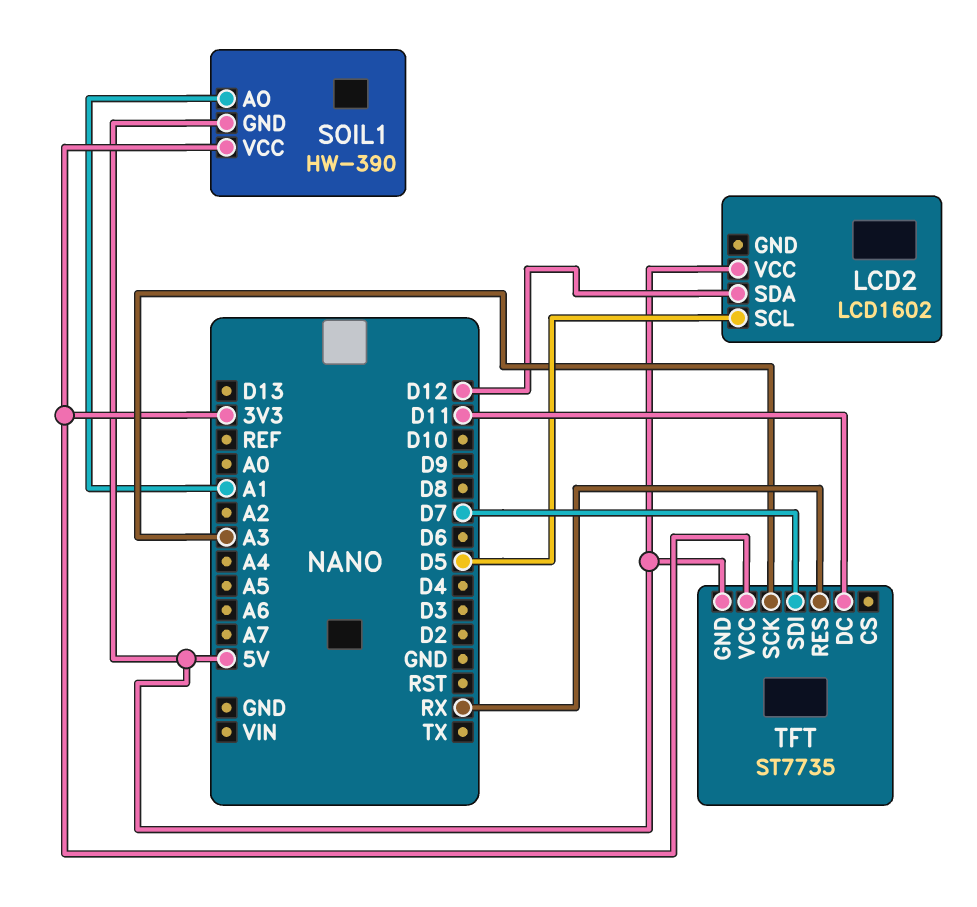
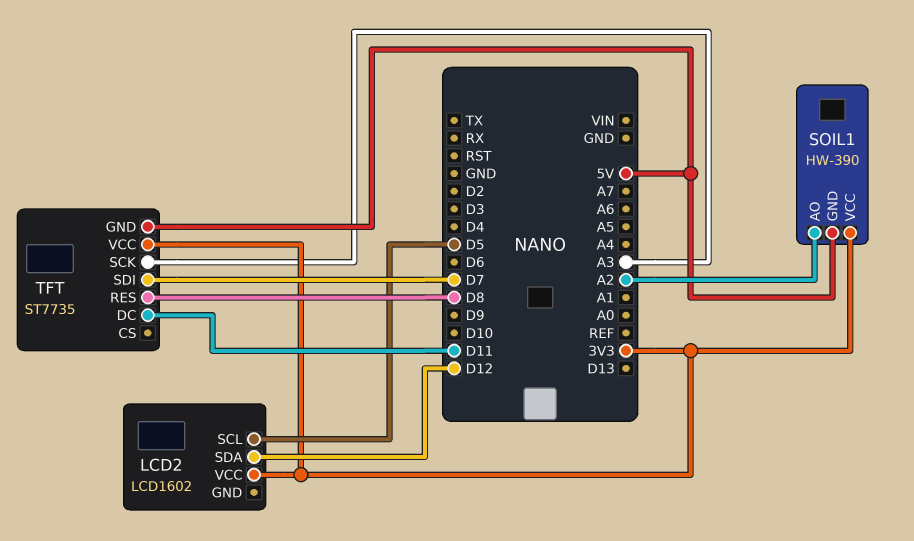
LCD2 pin VCC: 5V -> 3V3
SOIL1 pin AO: A1 -> A2
TFT pin RES: RX -> D8

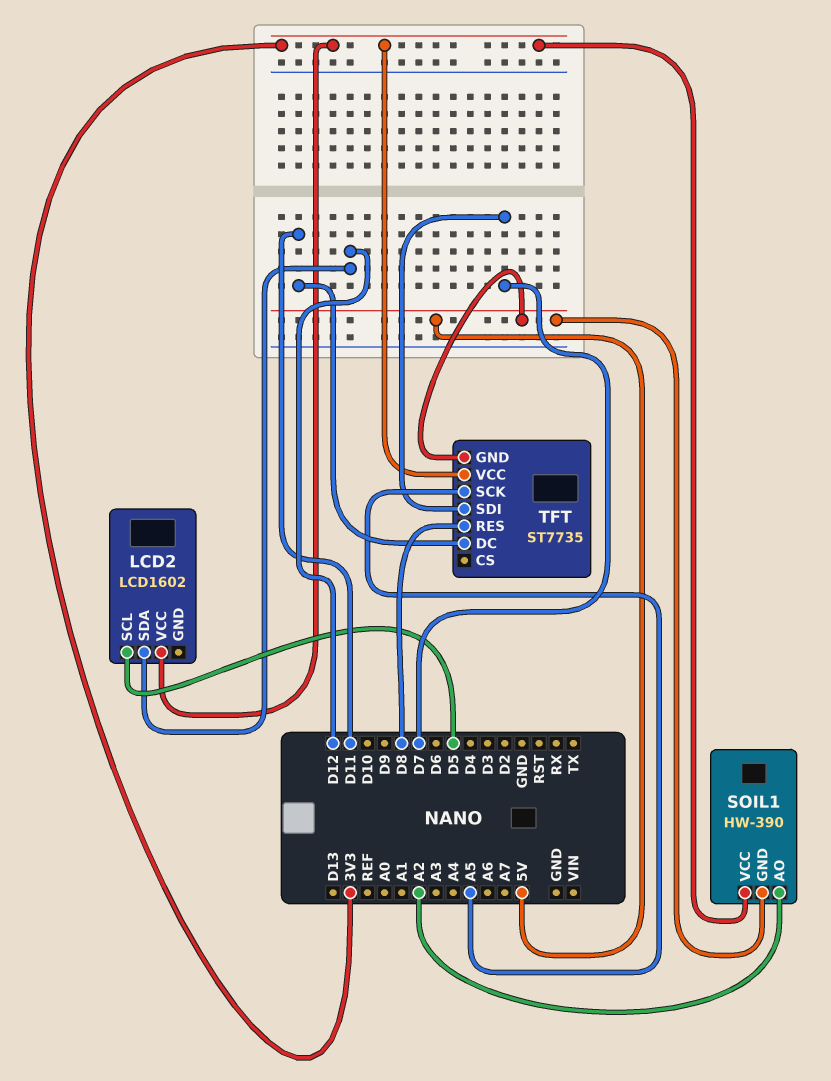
TFT pin SCK: A3 -> A5

